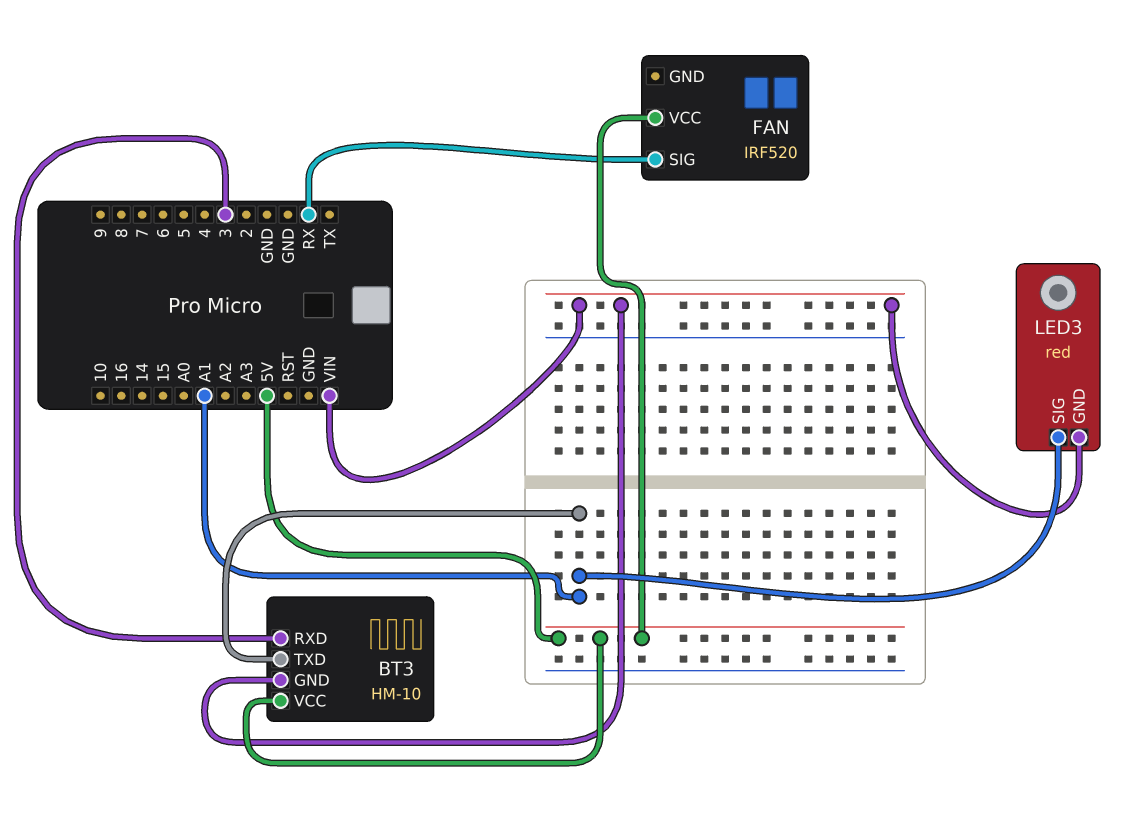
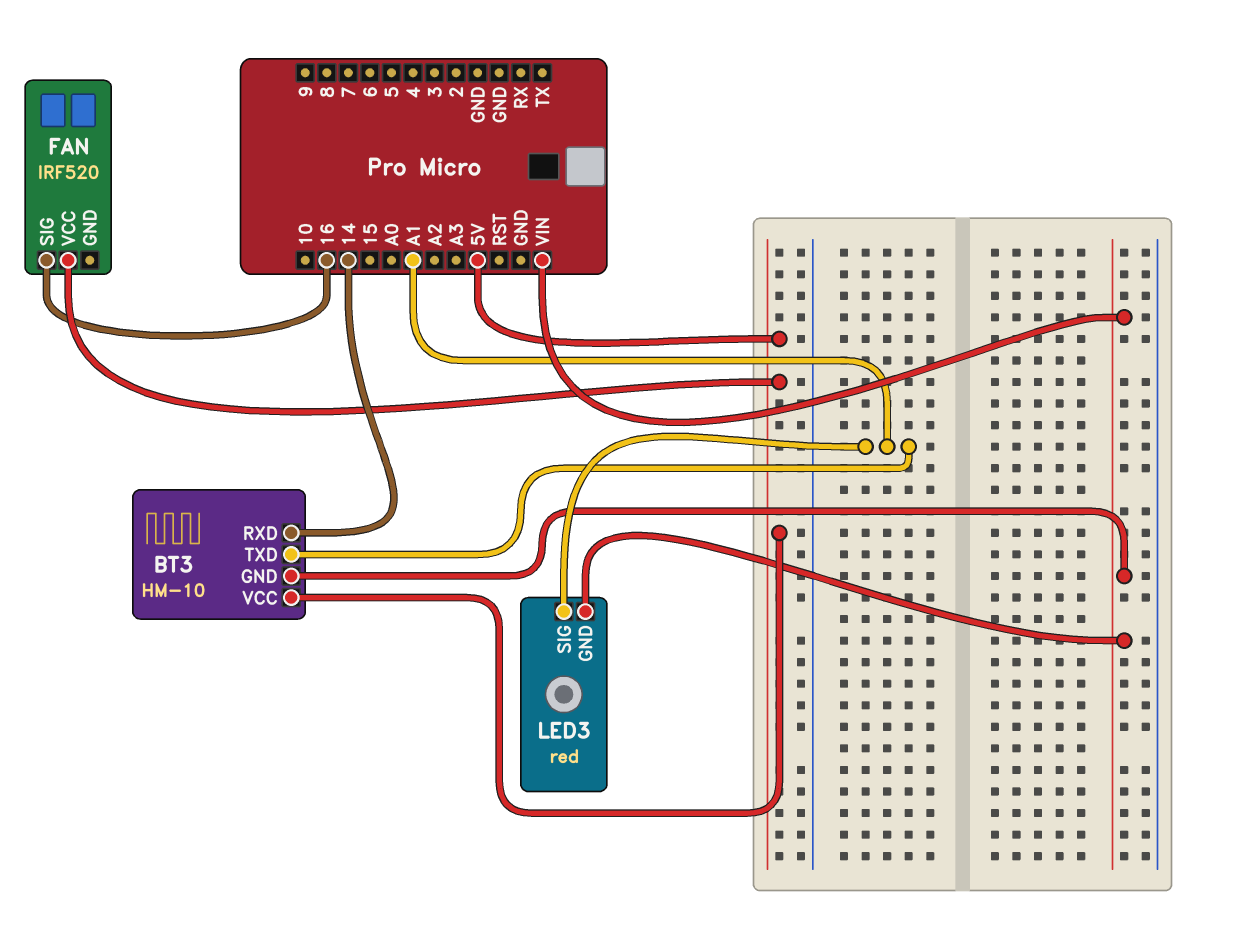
BT3 pin RXD: 3 -> 14
FAN pin SIG: RX -> 16

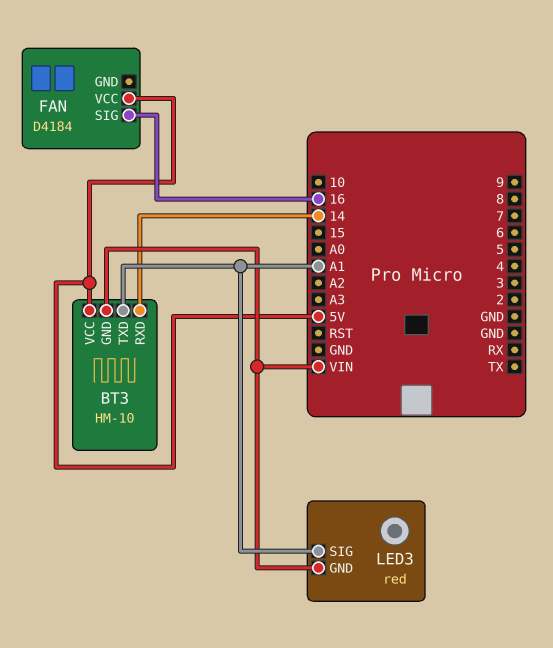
FAN: IRF520 -> D4184

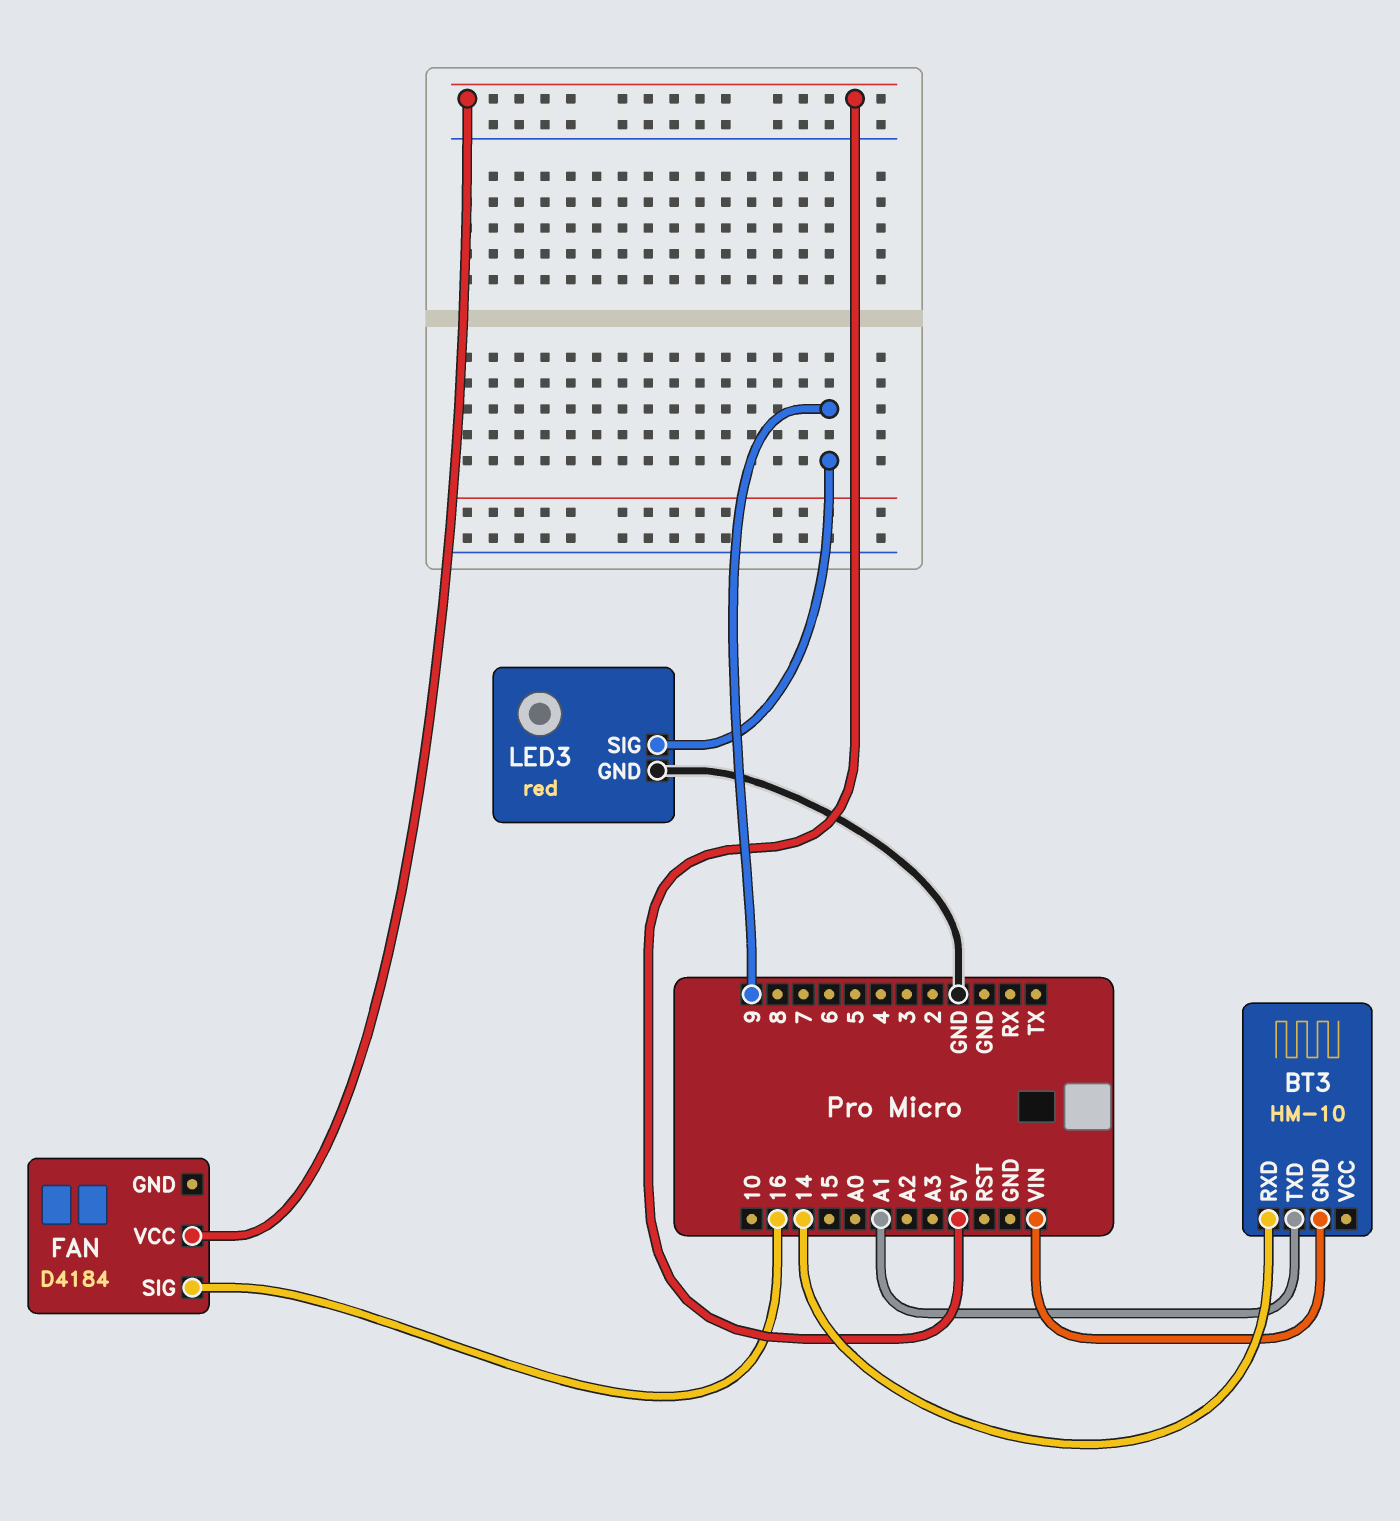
BT3 pin VCC: 5V -> none
LED3 pin GND: VIN -> GND
LED3 pin SIG: A1 -> 9

